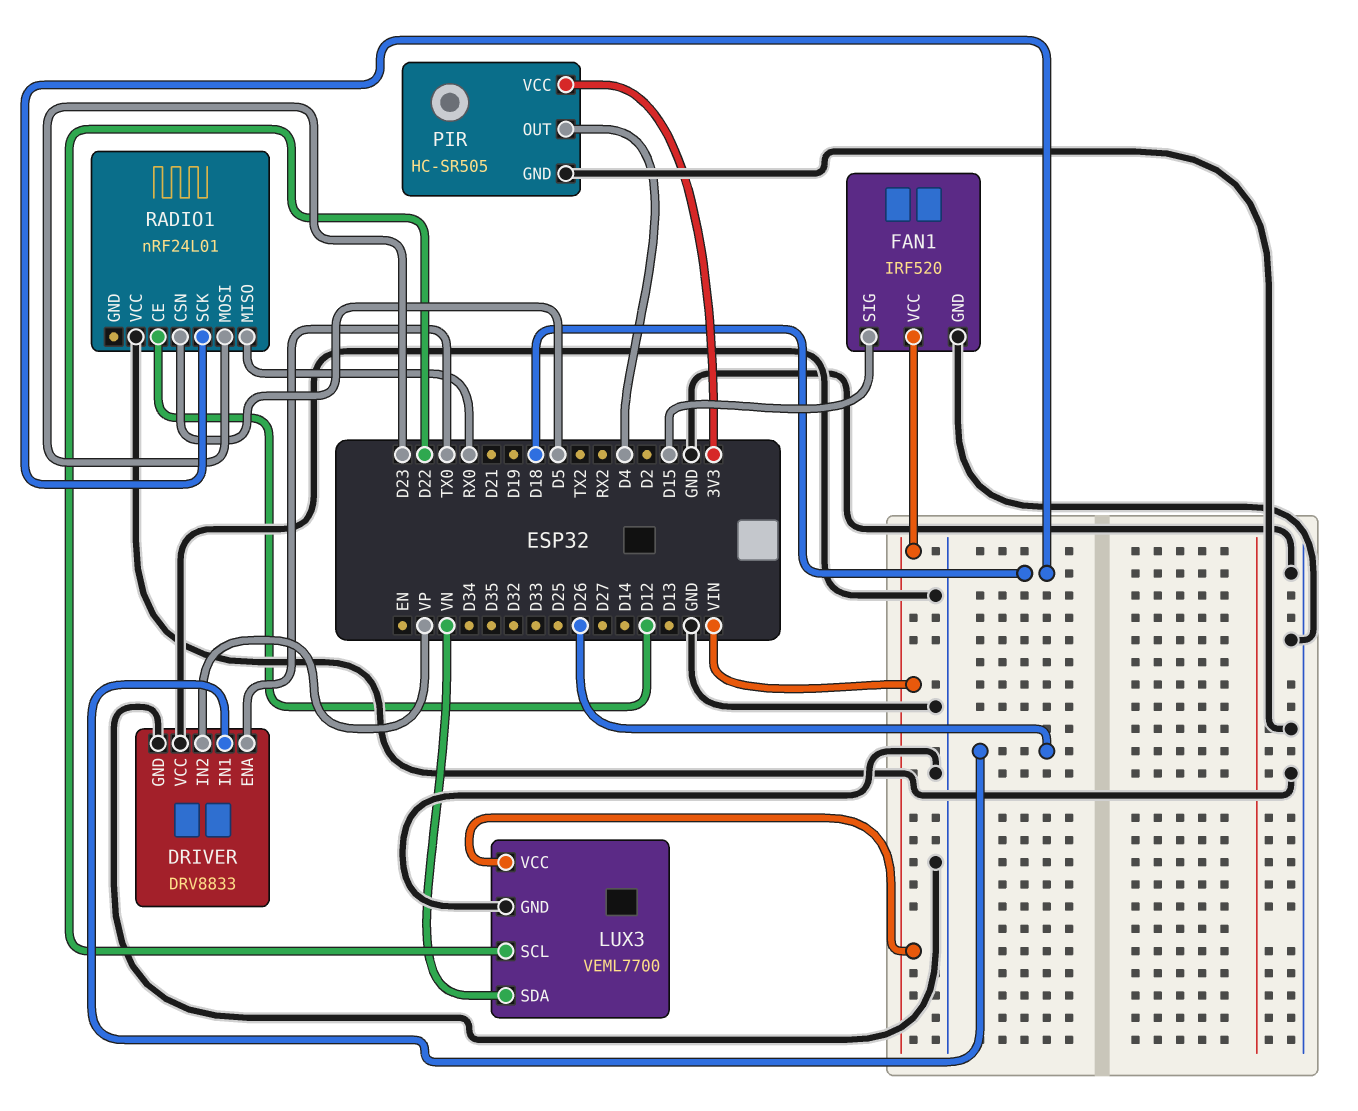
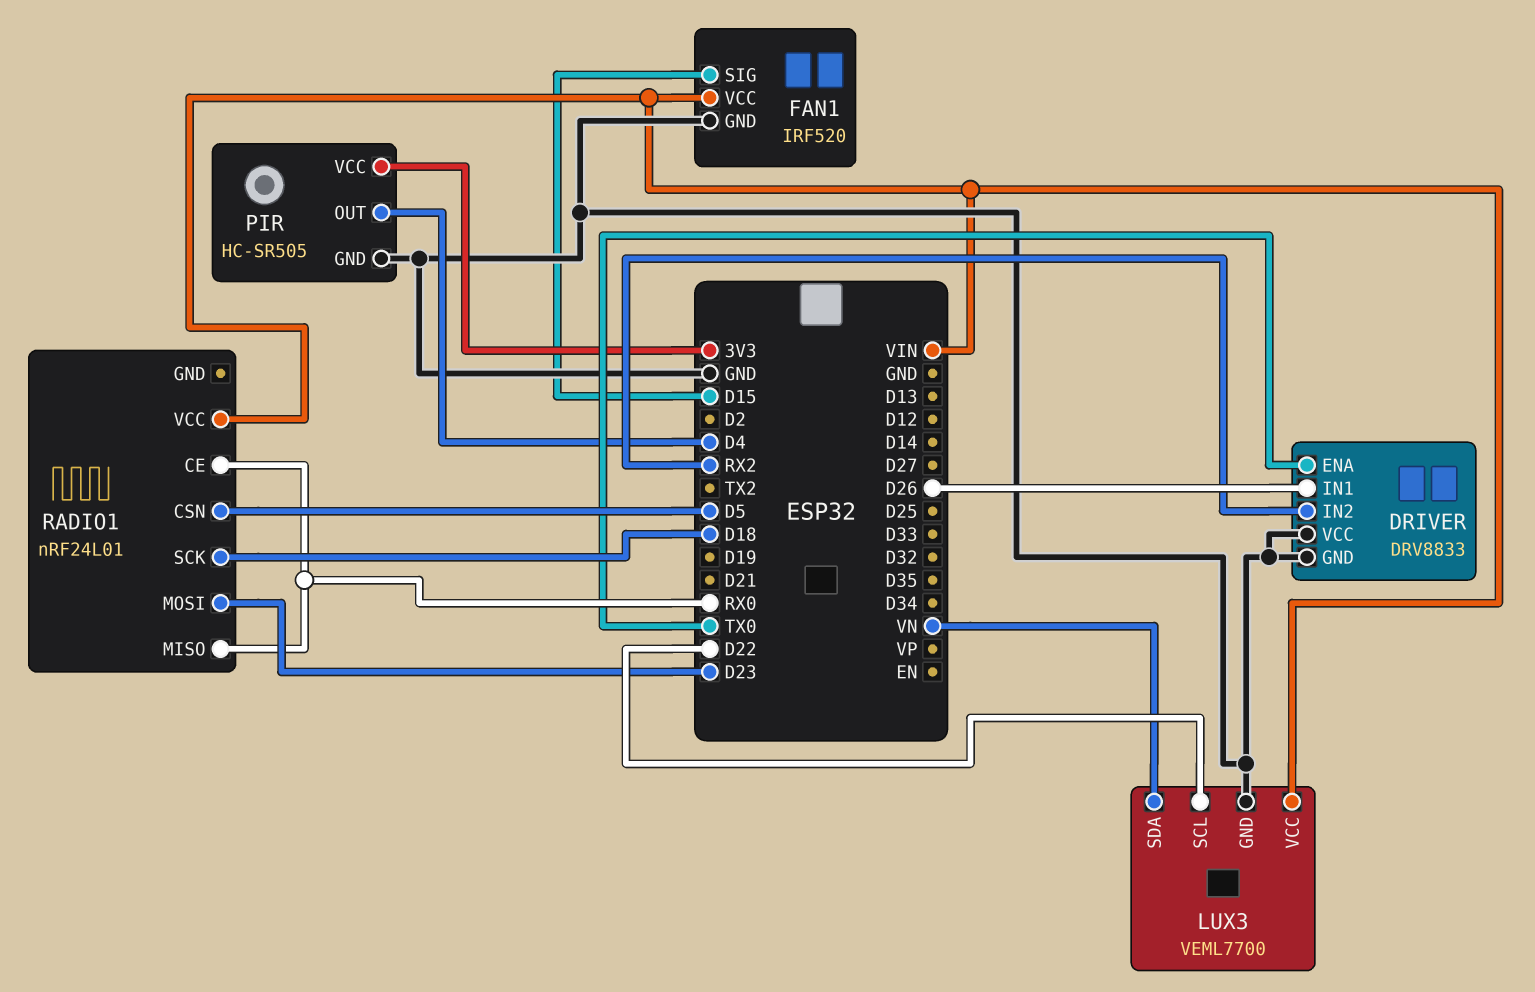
DRIVER pin IN2: VP -> RX2
RADIO1 pin CE: D12 -> RX0
RADIO1 pin VCC: GND -> VIN

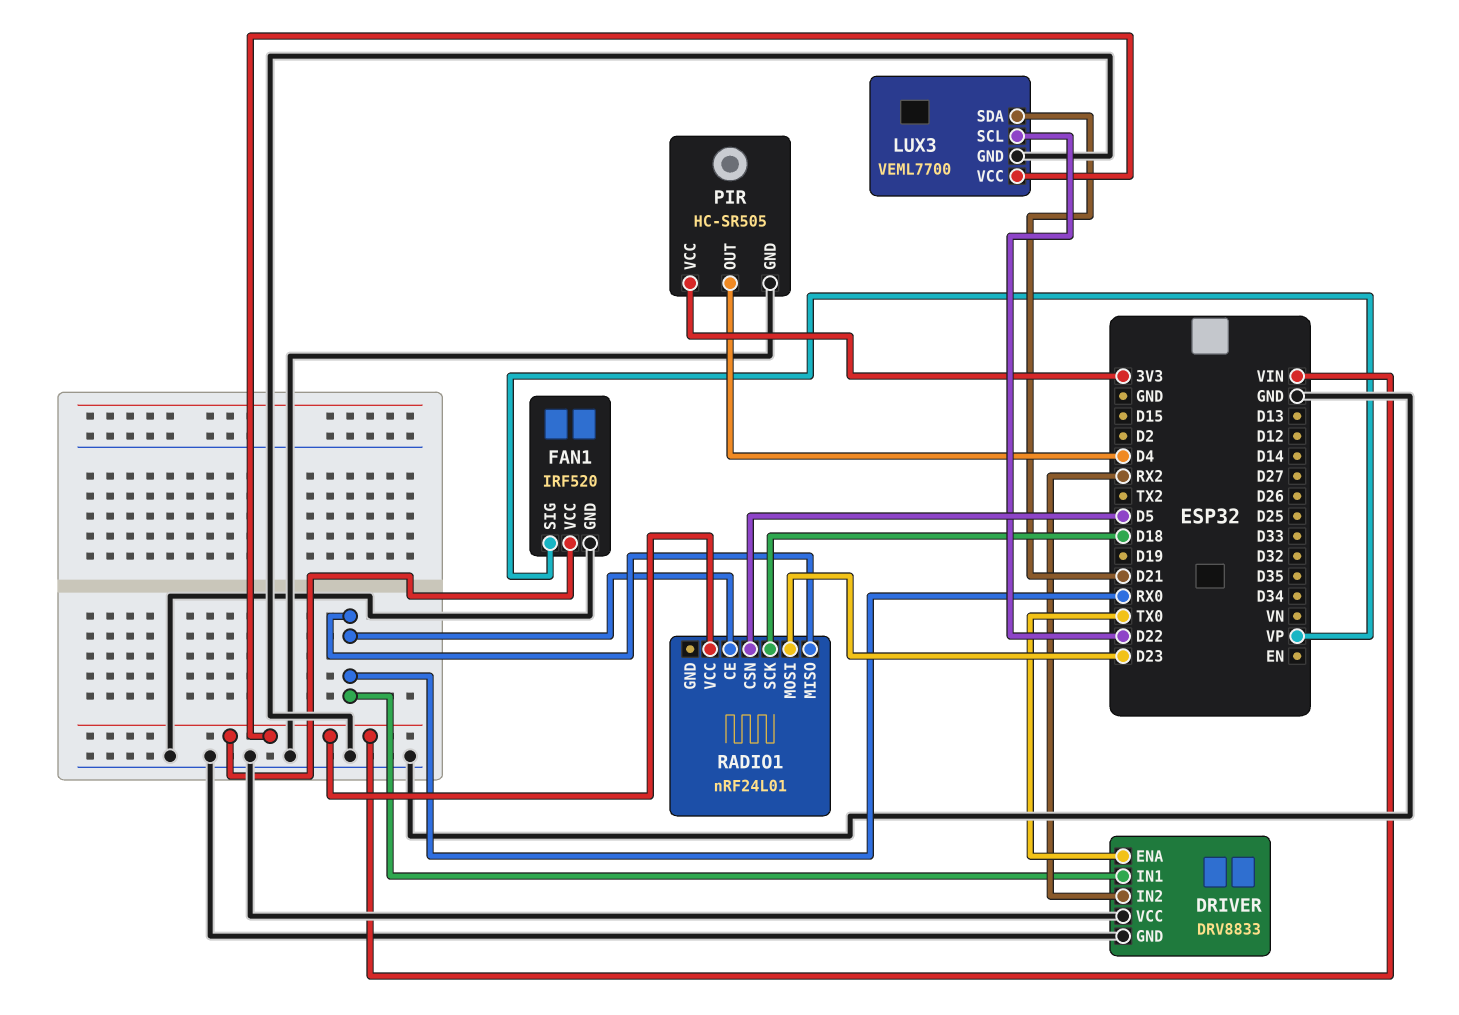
DRIVER pin IN1: D26 -> RX0
FAN1 pin SIG: D15 -> VP
LUX3 pin SDA: VN -> D21

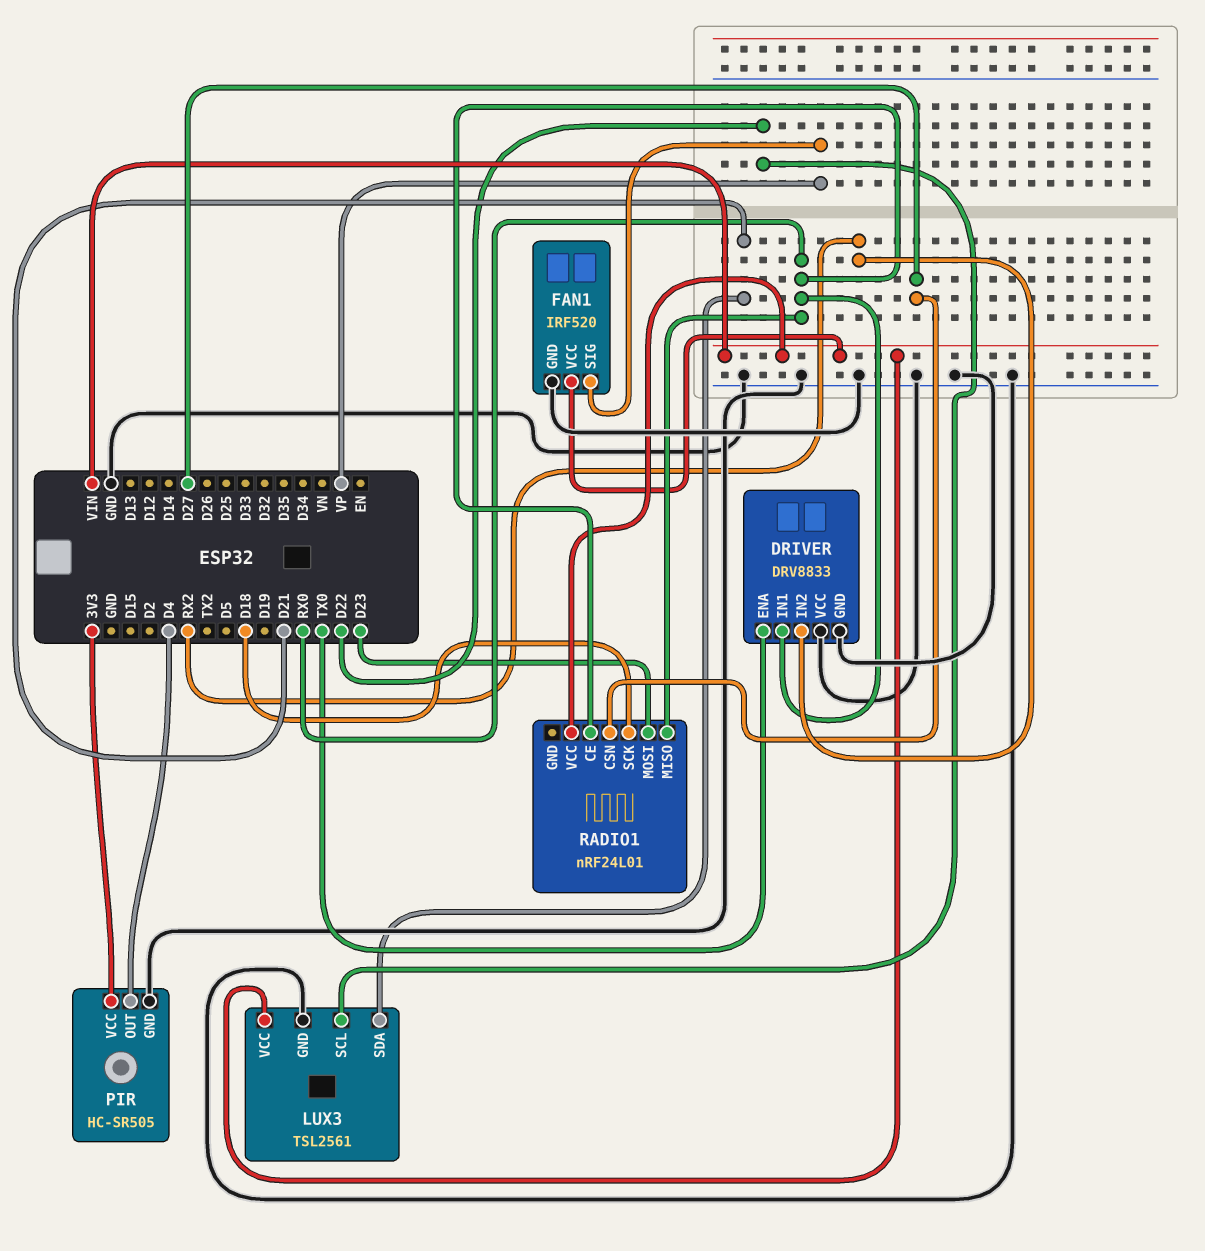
LUX3: VEML7700 -> TSL2561
RADIO1 pin CSN: D5 -> D27

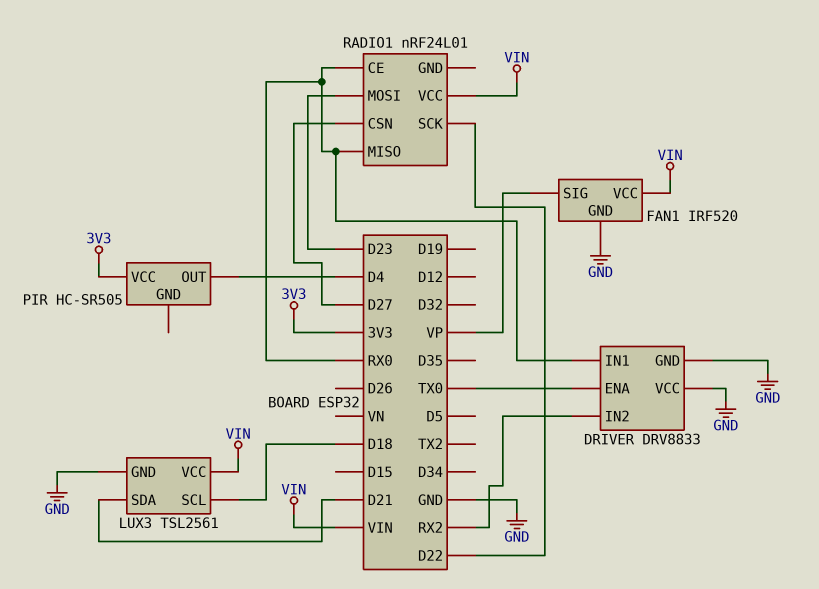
LUX3 pin SCL: D22 -> D18
PIR pin GND: GND -> none
RADIO1 pin SCK: D18 -> D22

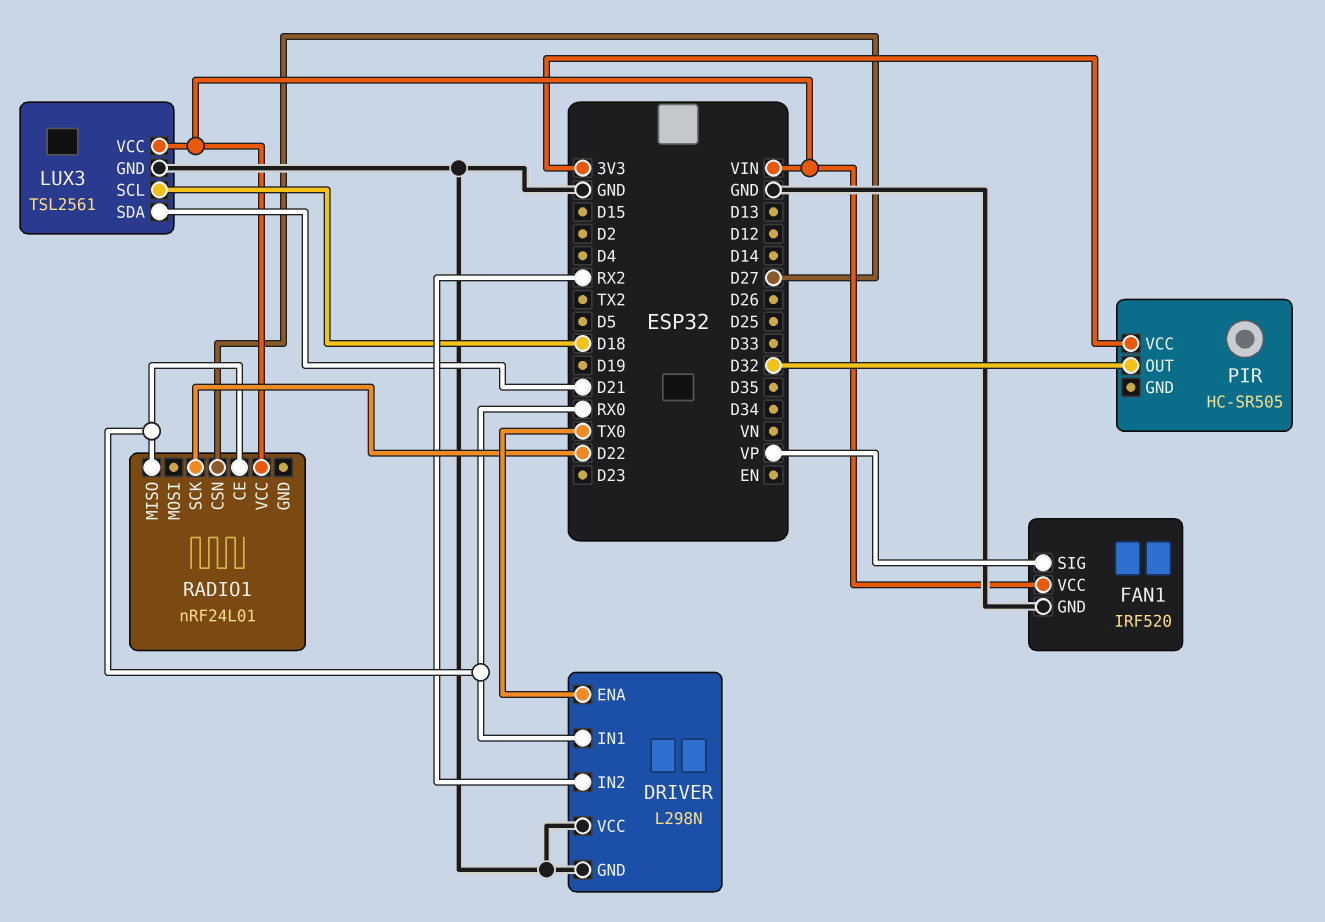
DRIVER: DRV8833 -> L298N
PIR pin OUT: D4 -> D32
RADIO1 pin MOSI: D23 -> none

